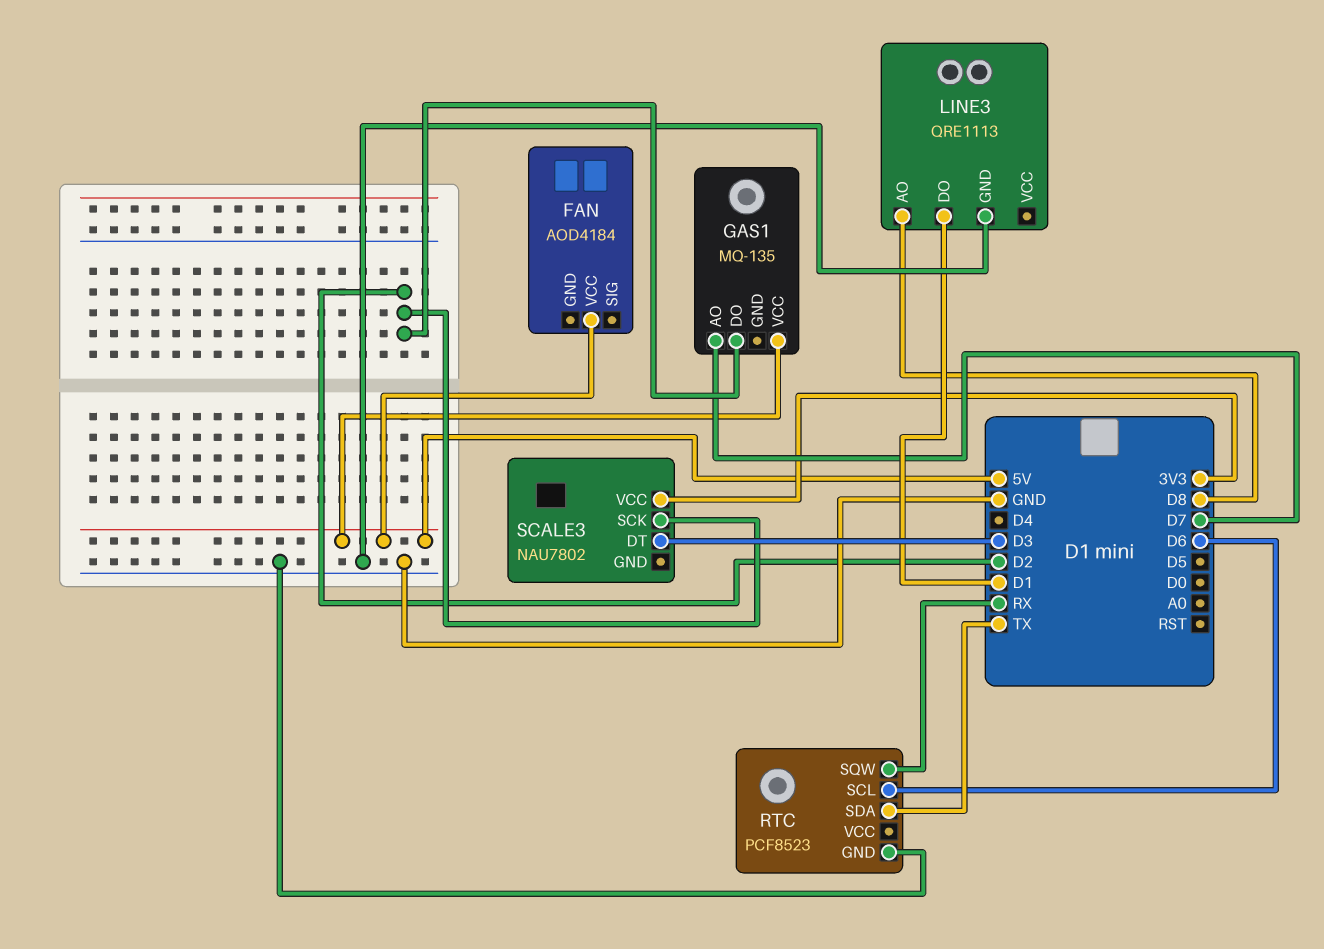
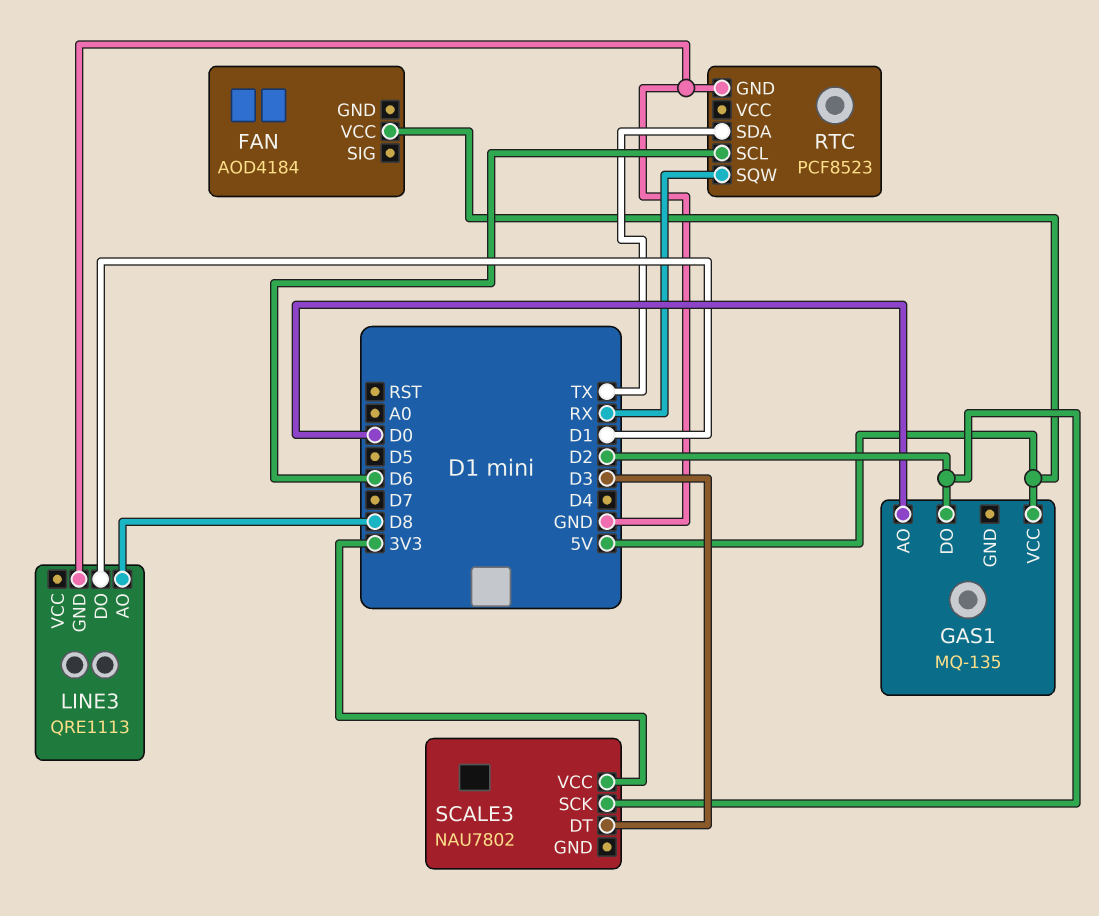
GAS1 pin AO: D7 -> D0

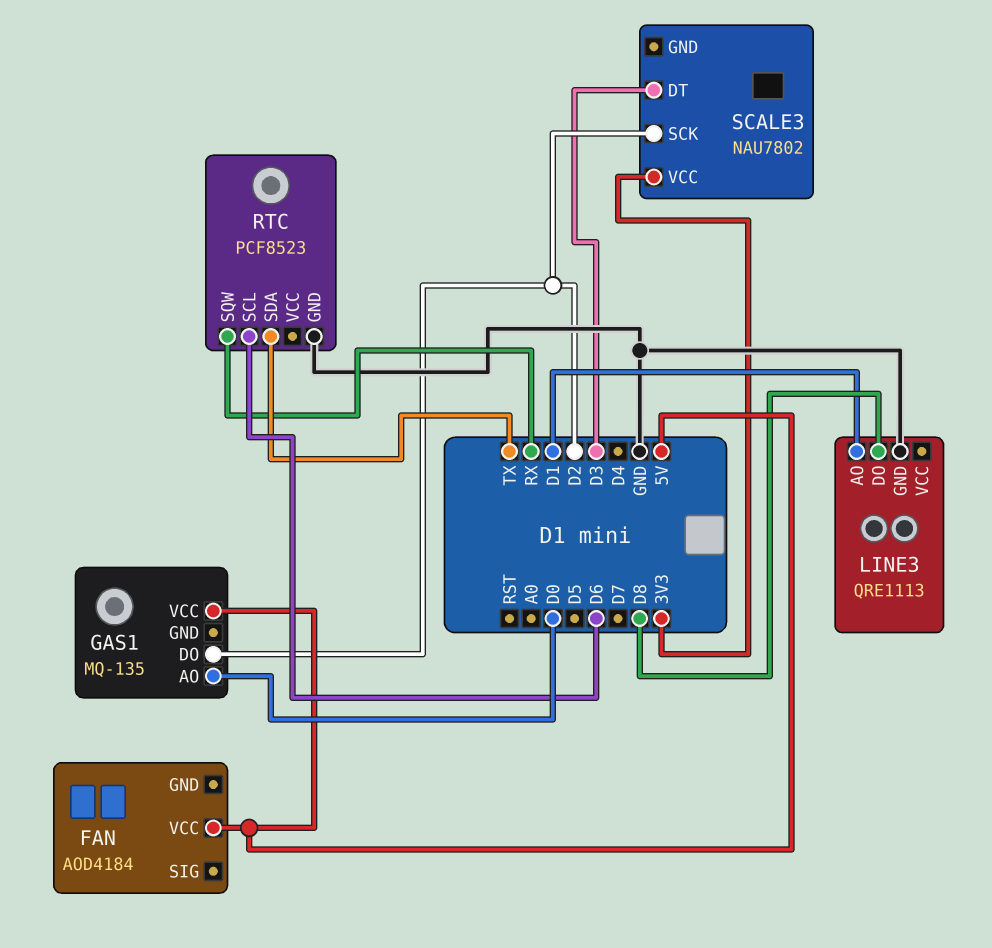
LINE3 pin AO: D8 -> D1
LINE3 pin DO: D1 -> D8

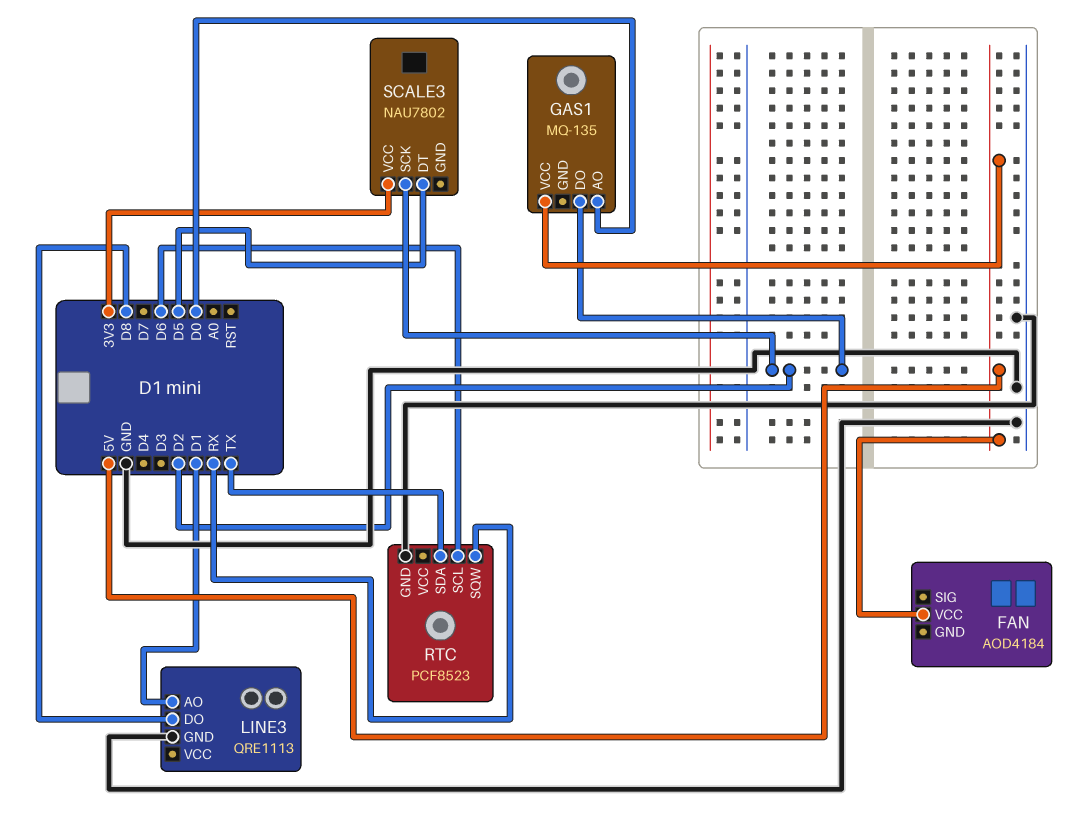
SCALE3 pin DT: D3 -> D5

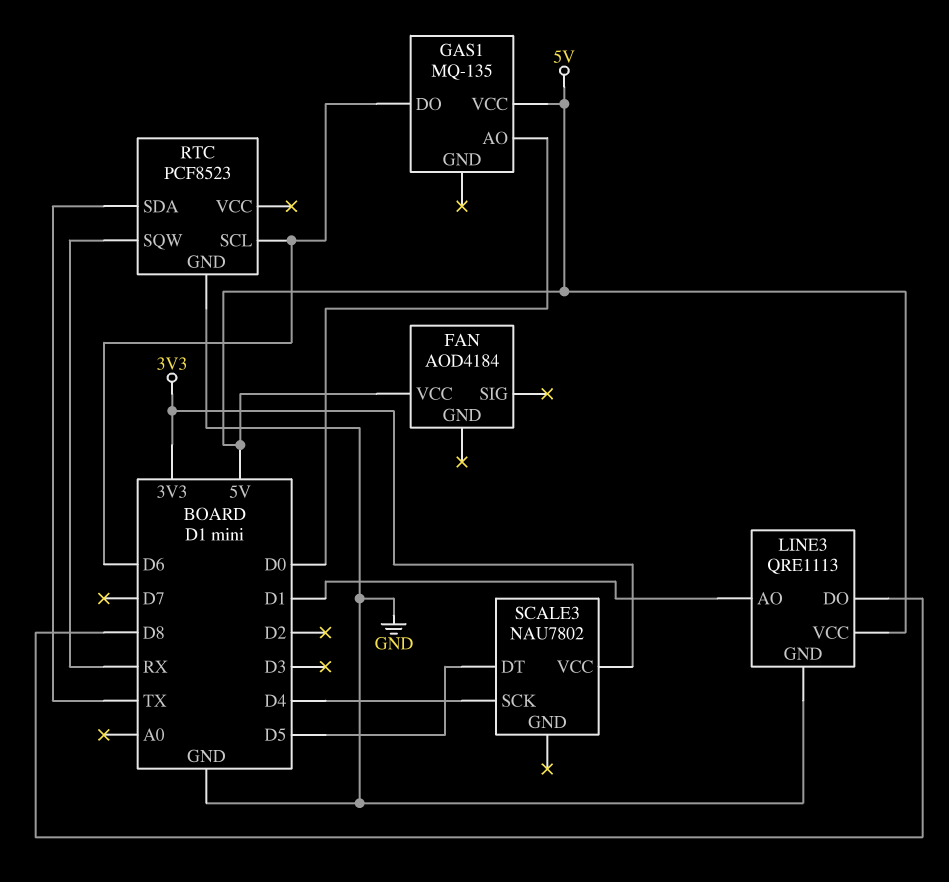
GAS1 pin DO: D2 -> D6
LINE3 pin VCC: none -> 5V
SCALE3 pin SCK: D2 -> D4

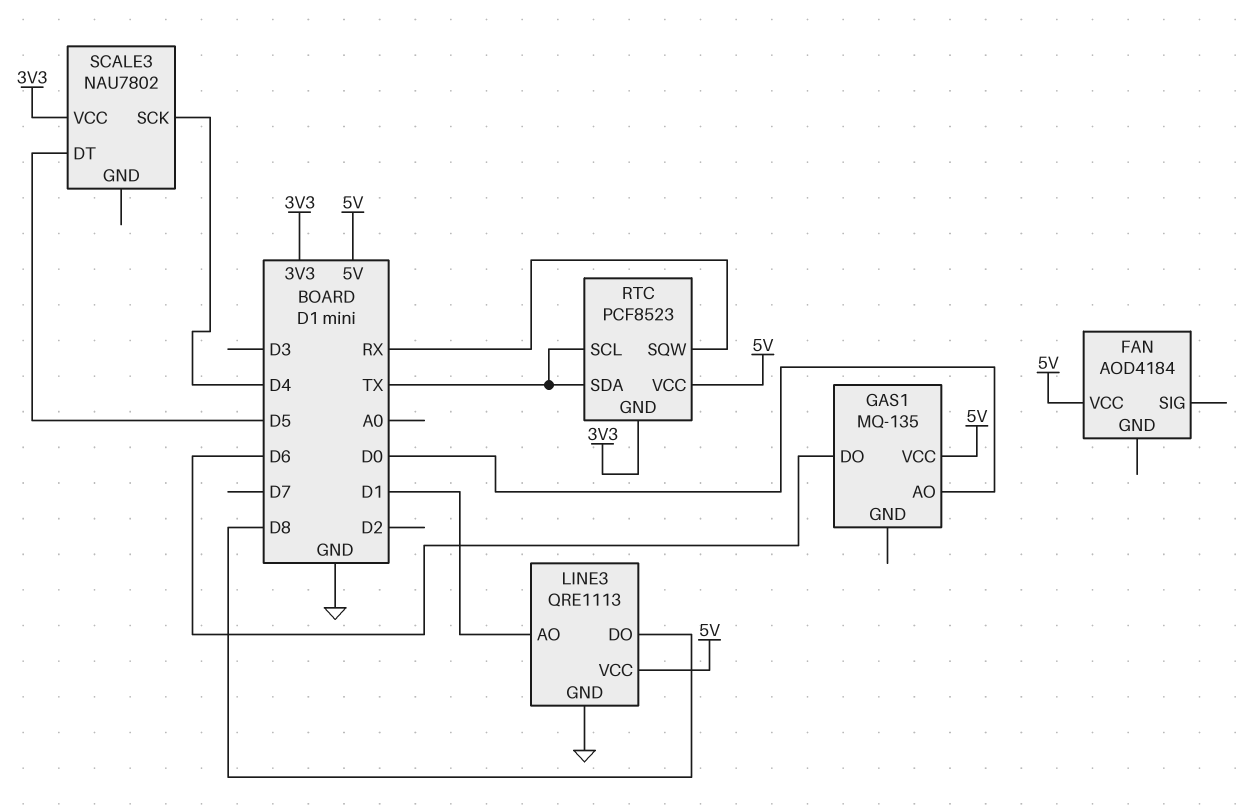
RTC pin GND: GND -> 3V3
RTC pin SCL: D6 -> TX
RTC pin VCC: none -> 5V

